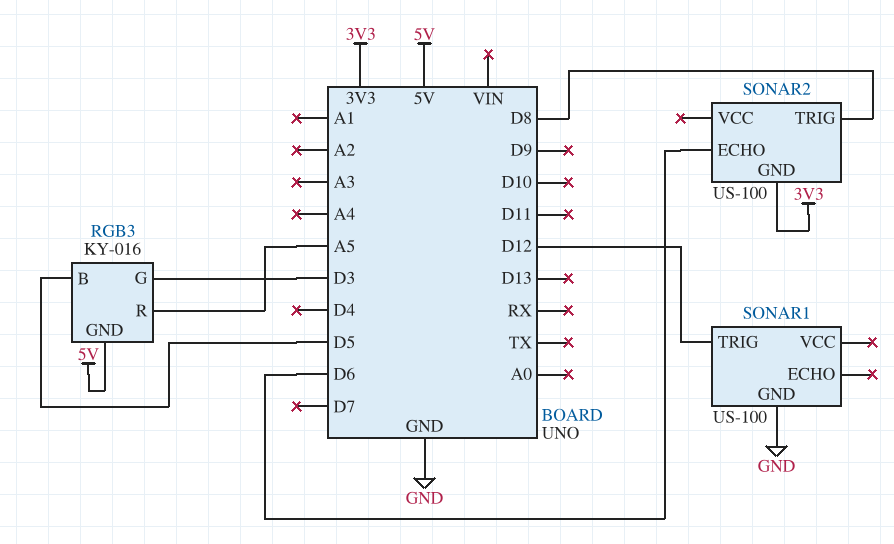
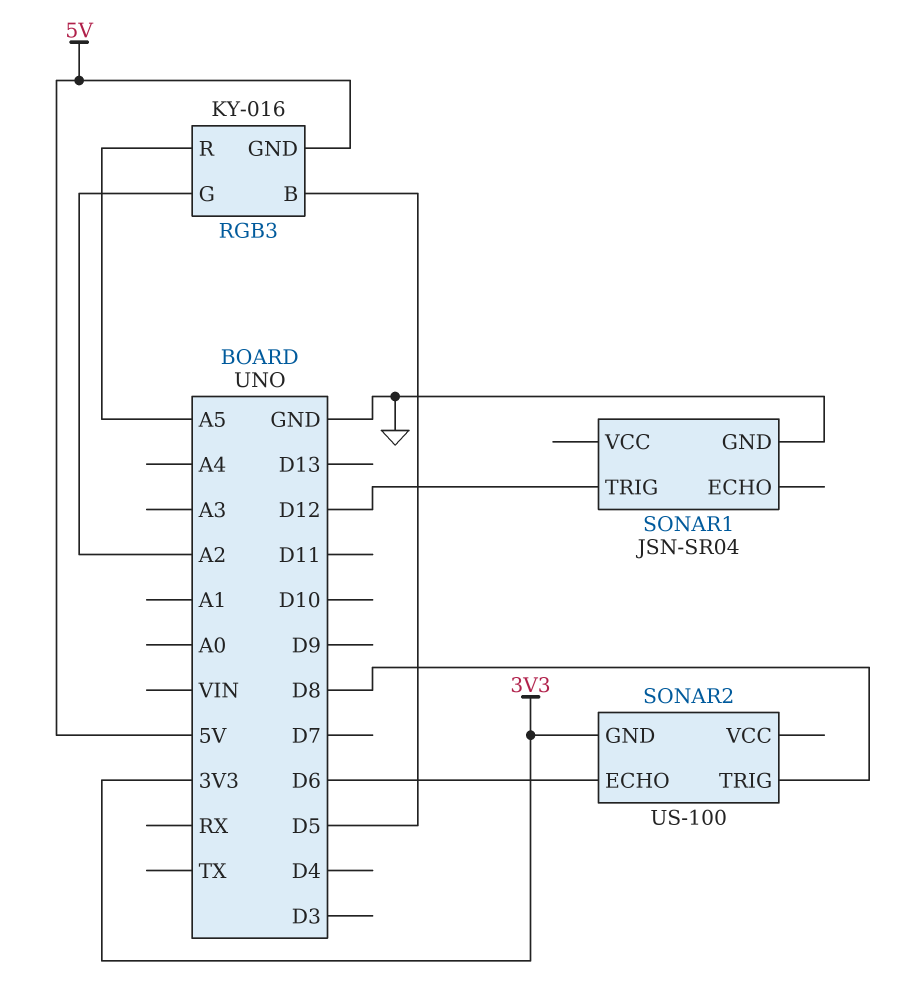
RGB3 pin G: D3 -> A2
SONAR1: US-100 -> JSN-SR04

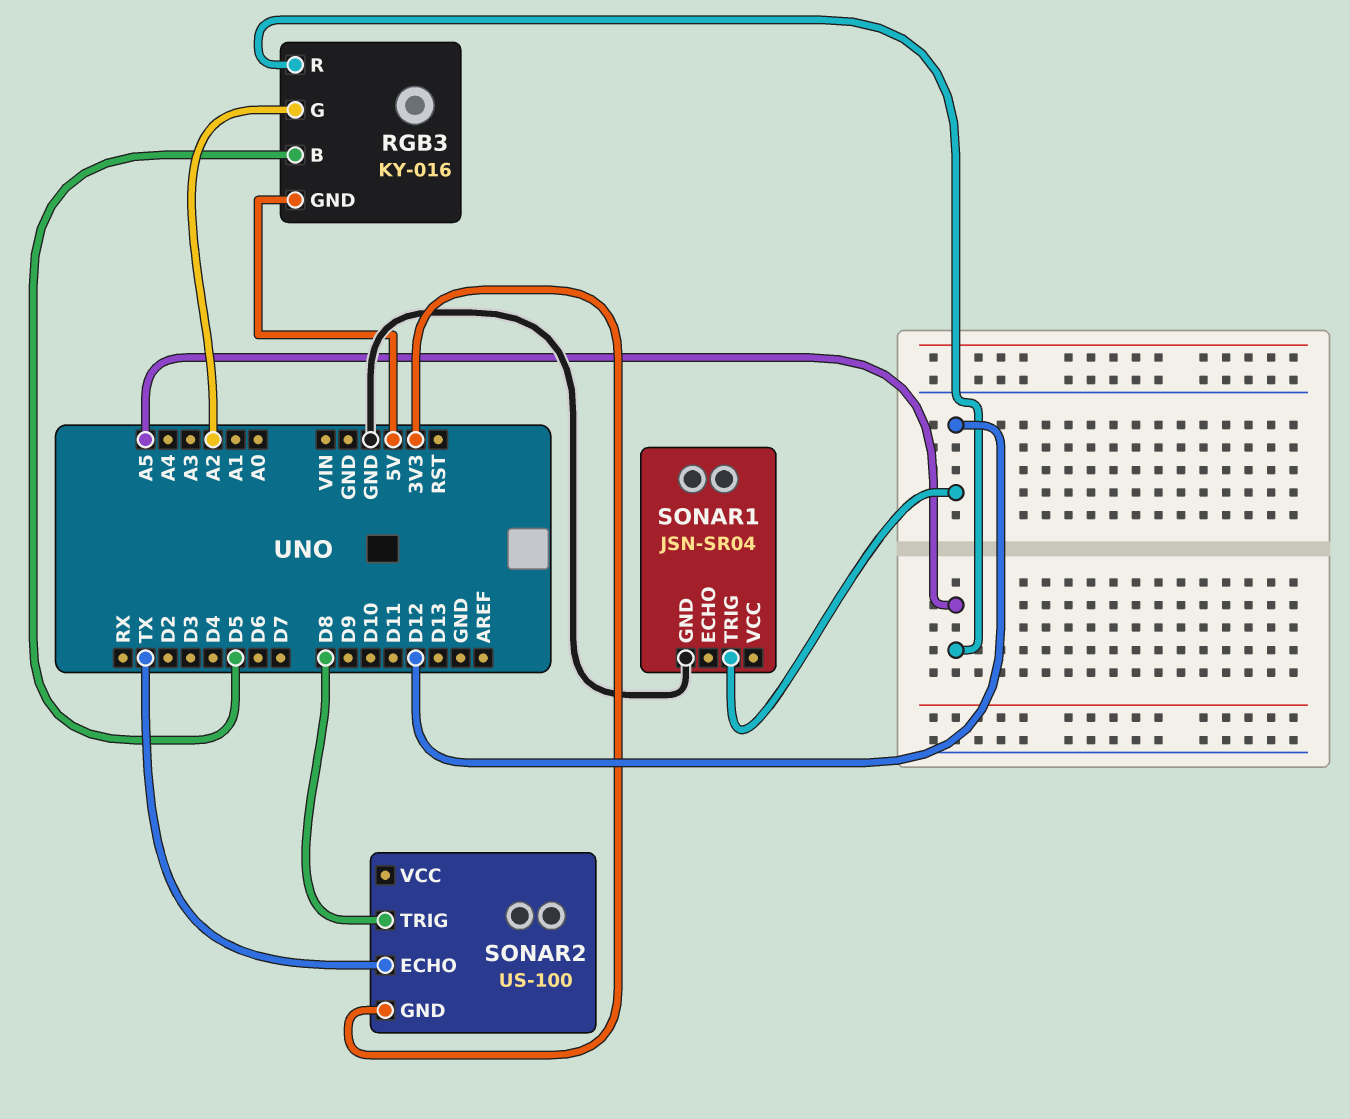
SONAR2 pin ECHO: D6 -> TX

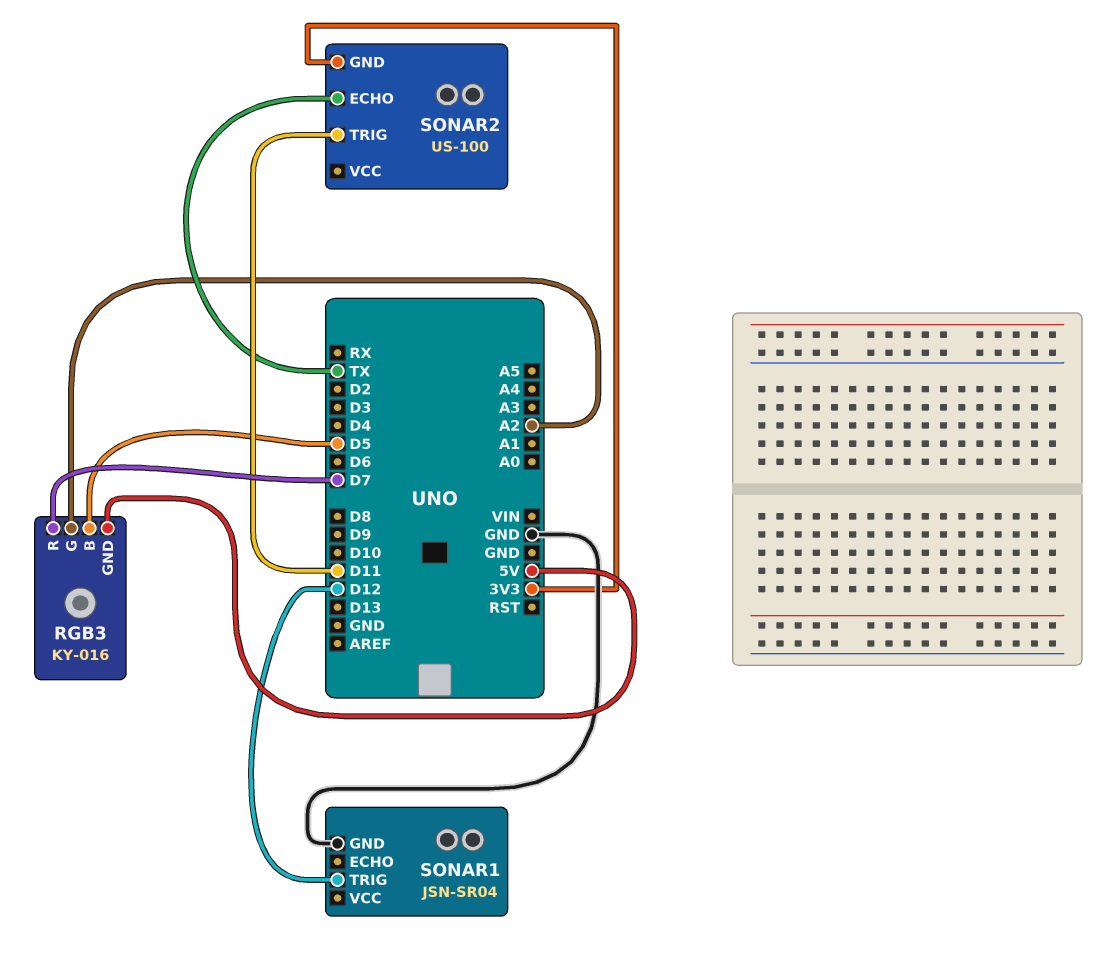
RGB3 pin R: A5 -> D7
SONAR2 pin TRIG: D8 -> D11

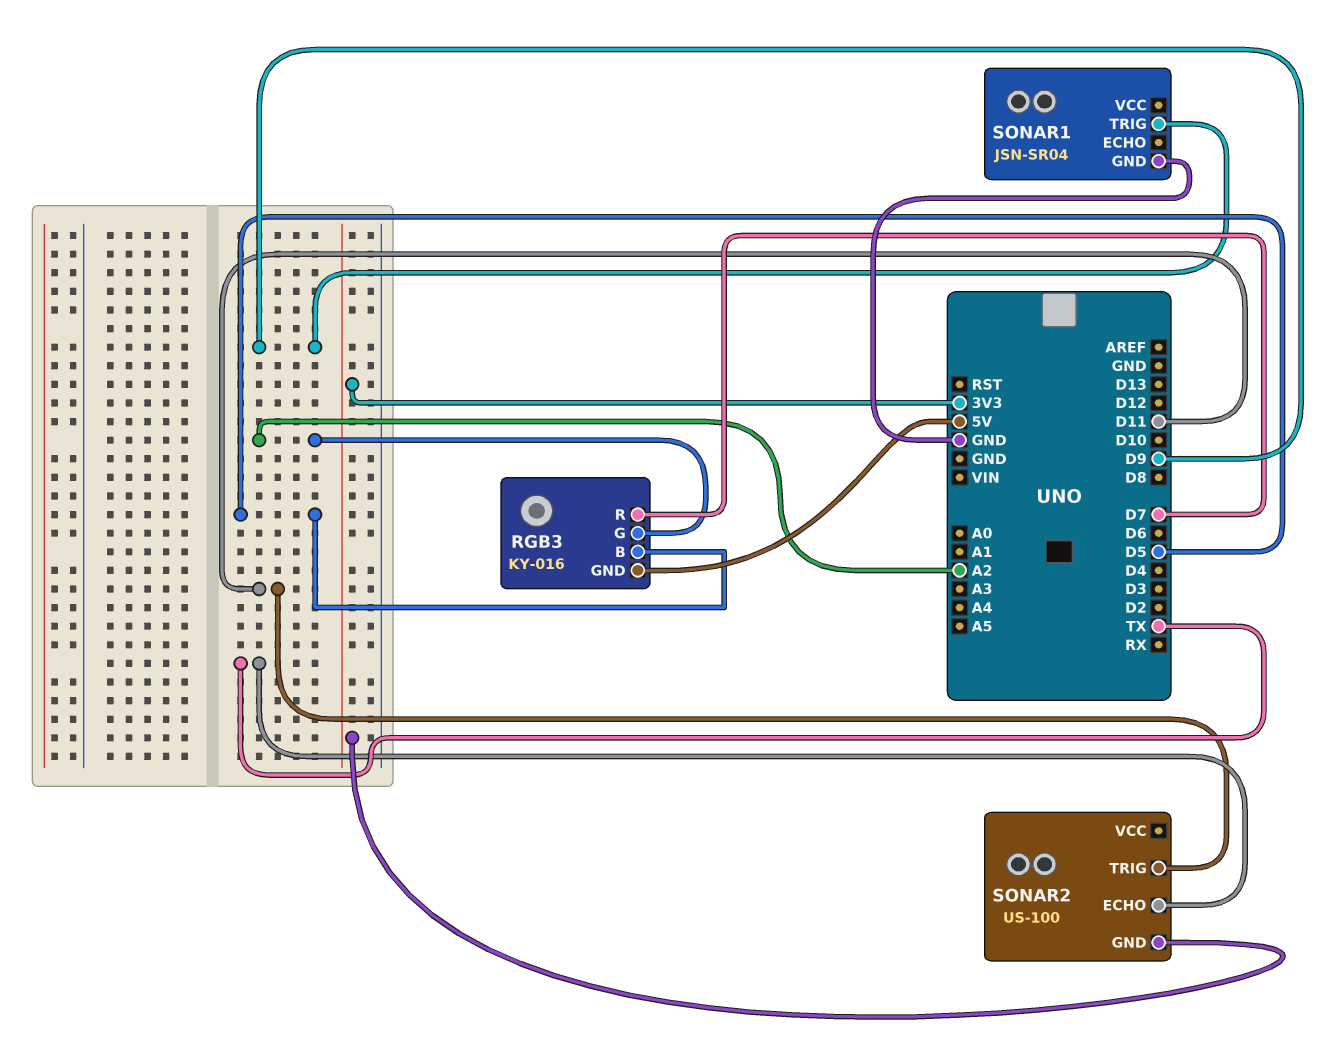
SONAR1 pin TRIG: D12 -> D9

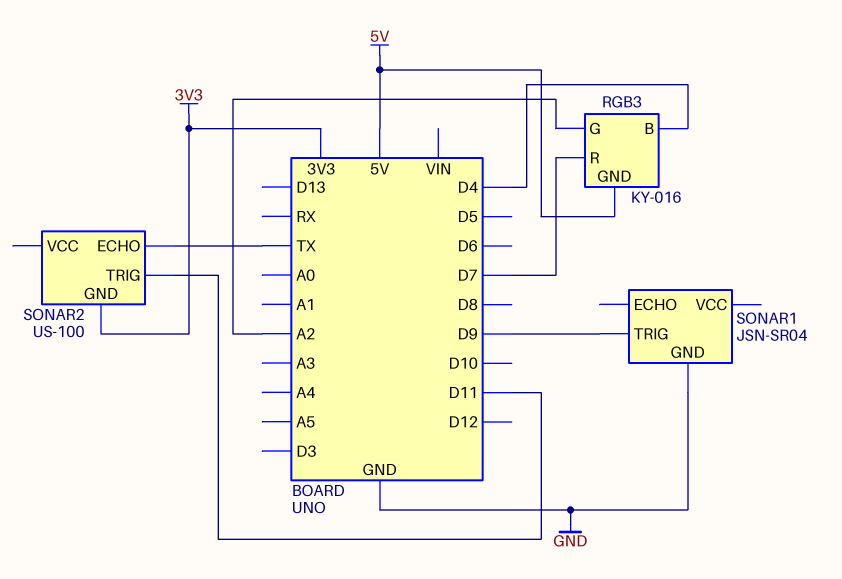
RGB3 pin B: D5 -> D4

